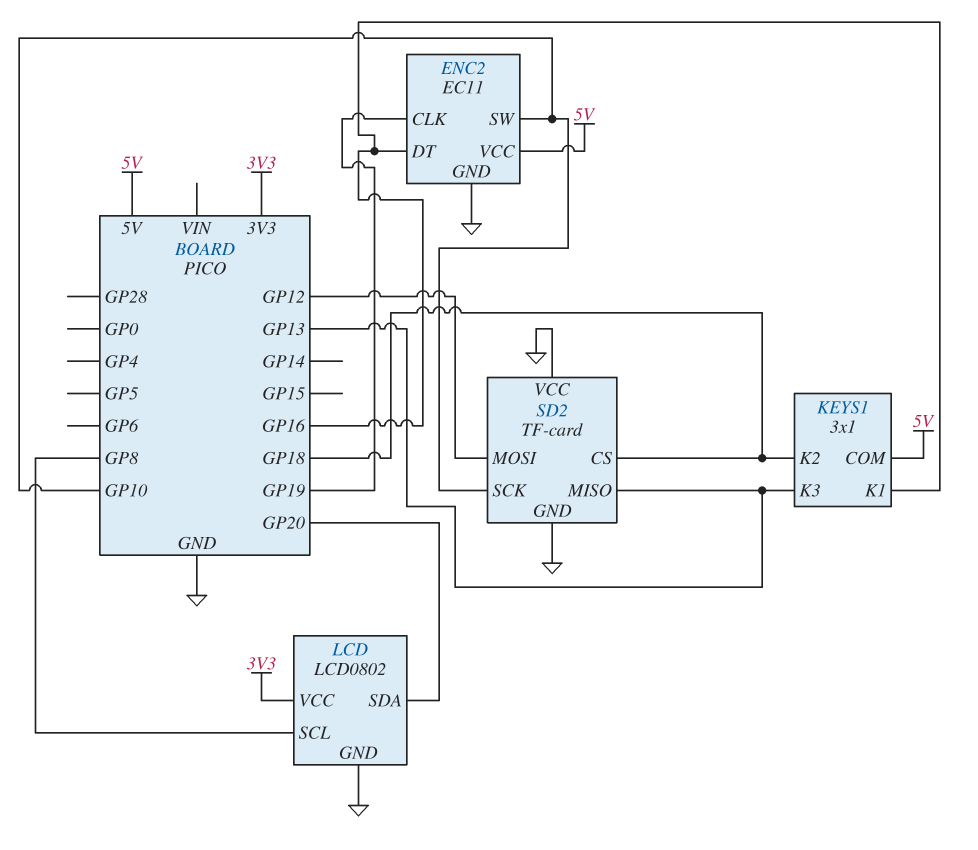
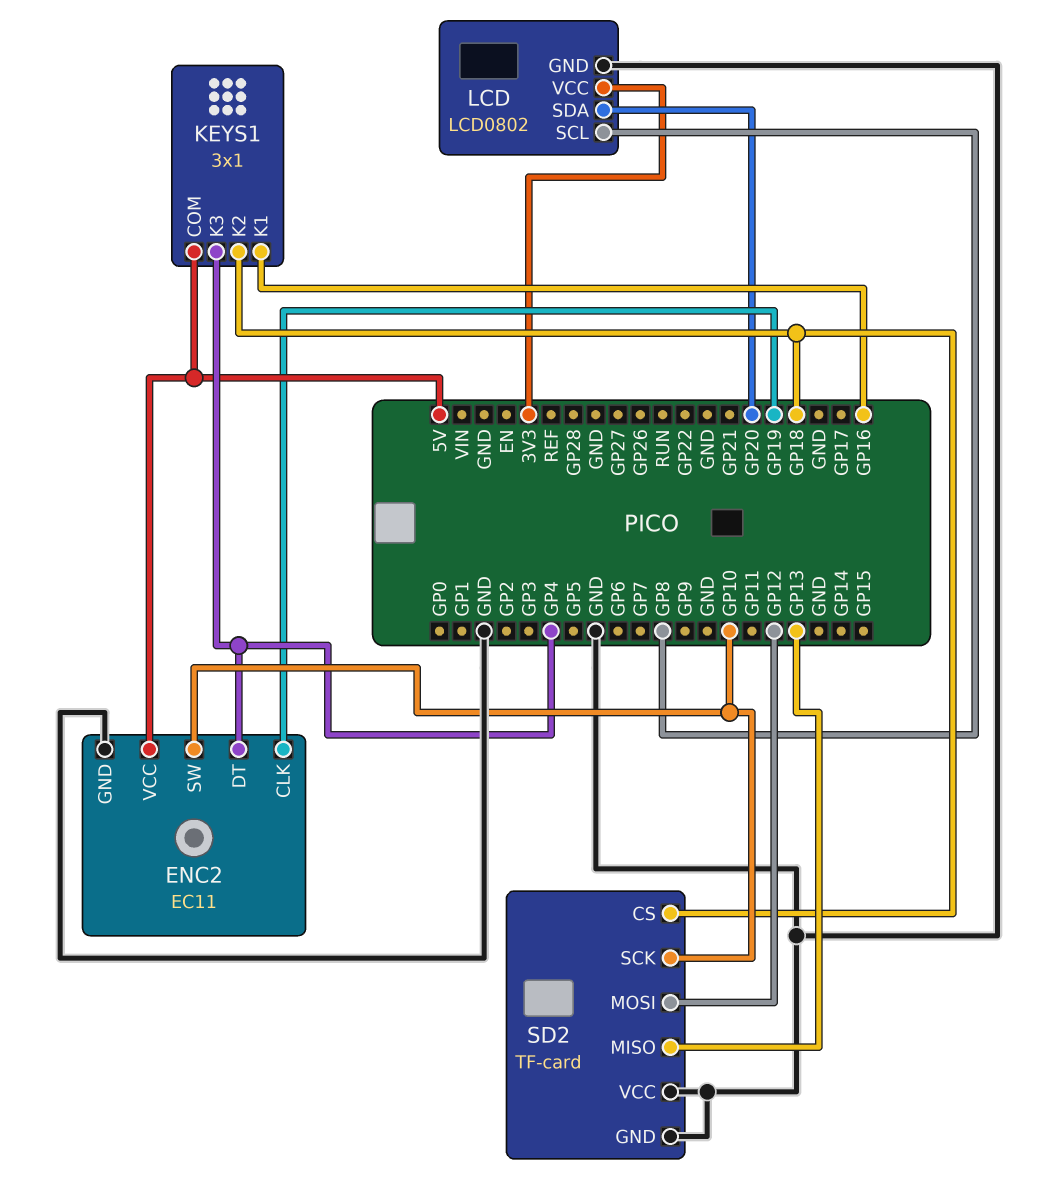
ENC2 pin DT: GP16 -> GP4
KEYS1 pin K3: GP13 -> GP4

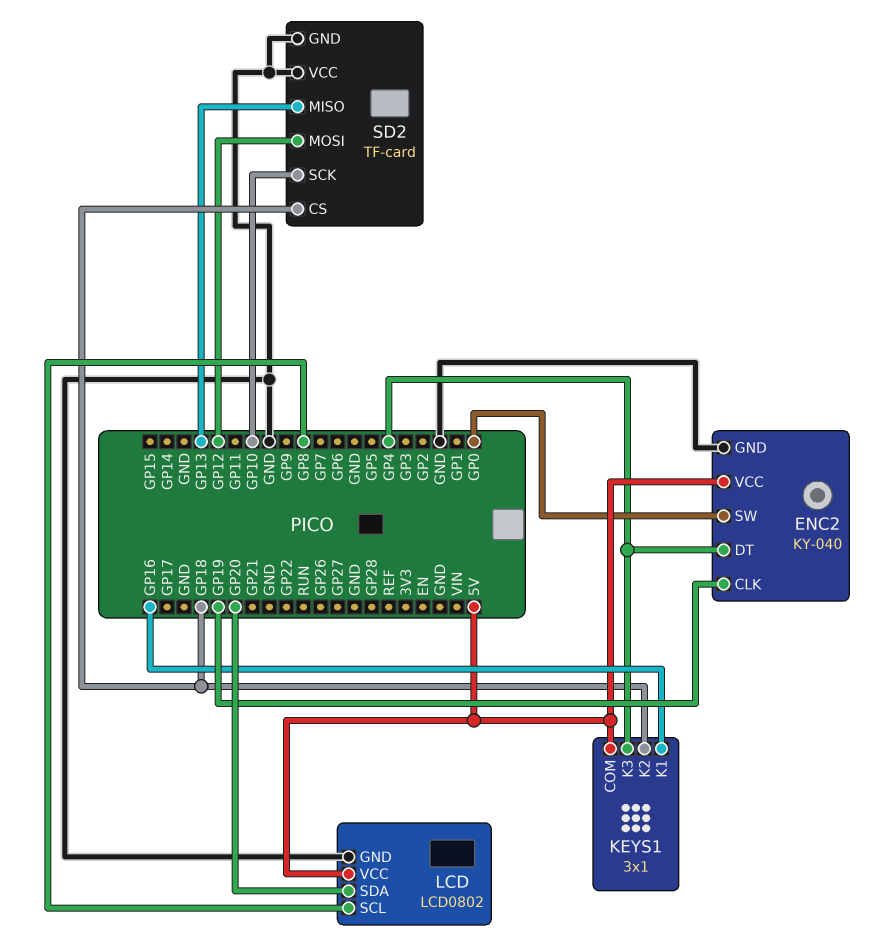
ENC2: EC11 -> KY-040
ENC2 pin SW: GP10 -> GP0
LCD pin VCC: 3V3 -> 5V

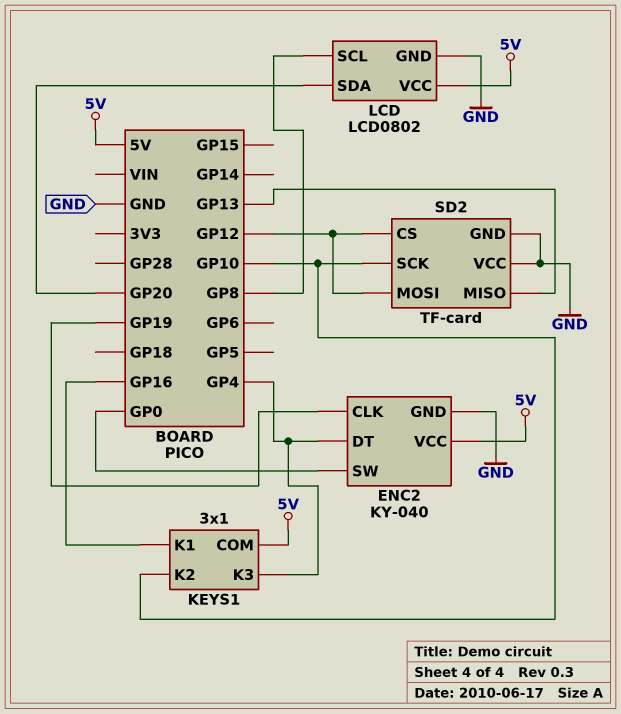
KEYS1 pin K2: GP18 -> GP10
SD2 pin CS: GP18 -> GP12

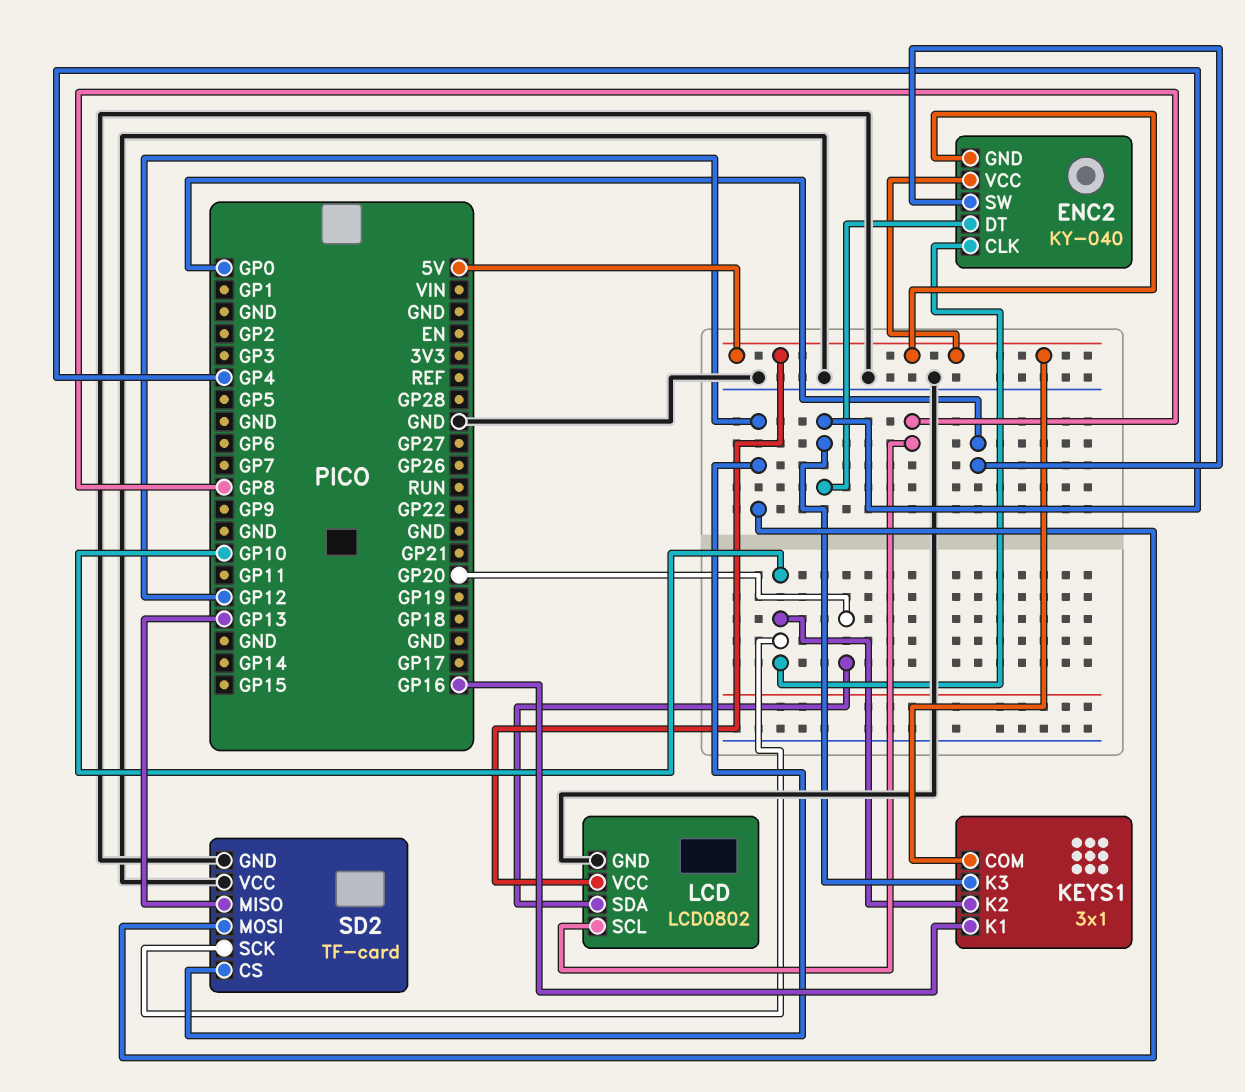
ENC2 pin CLK: GP19 -> GP10
ENC2 pin GND: GND -> 5V

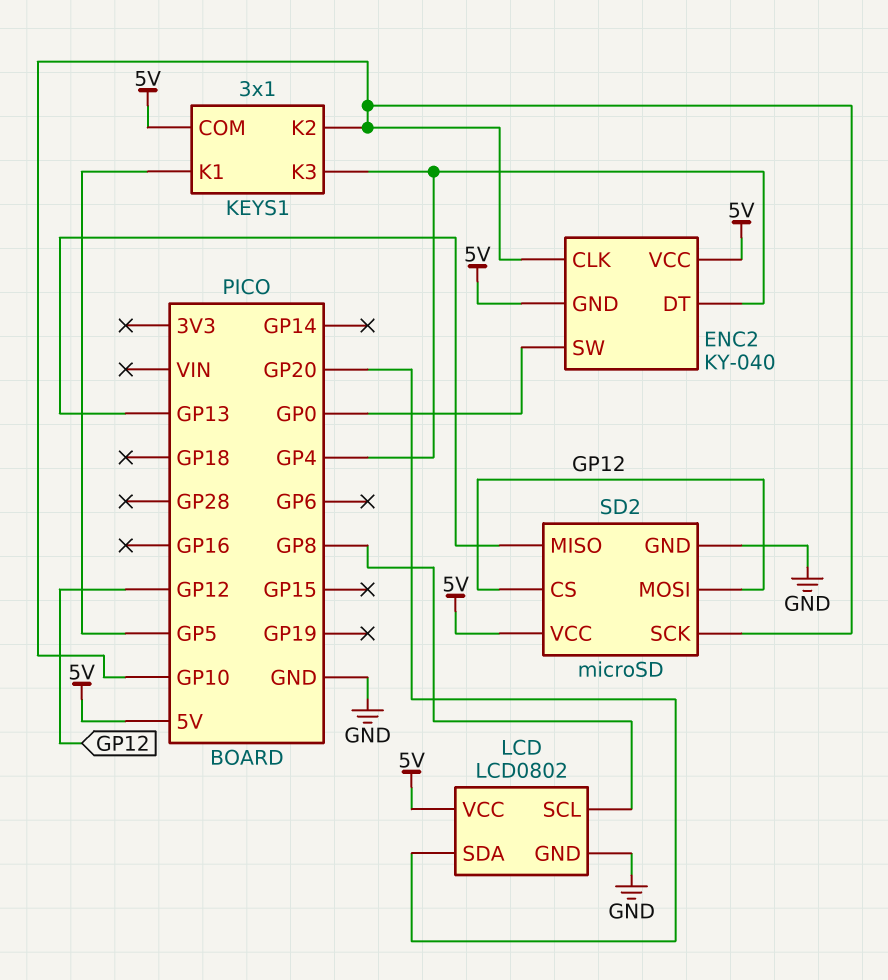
KEYS1 pin K1: GP16 -> GP5
SD2: TF-card -> microSD
SD2 pin VCC: GND -> 5V

